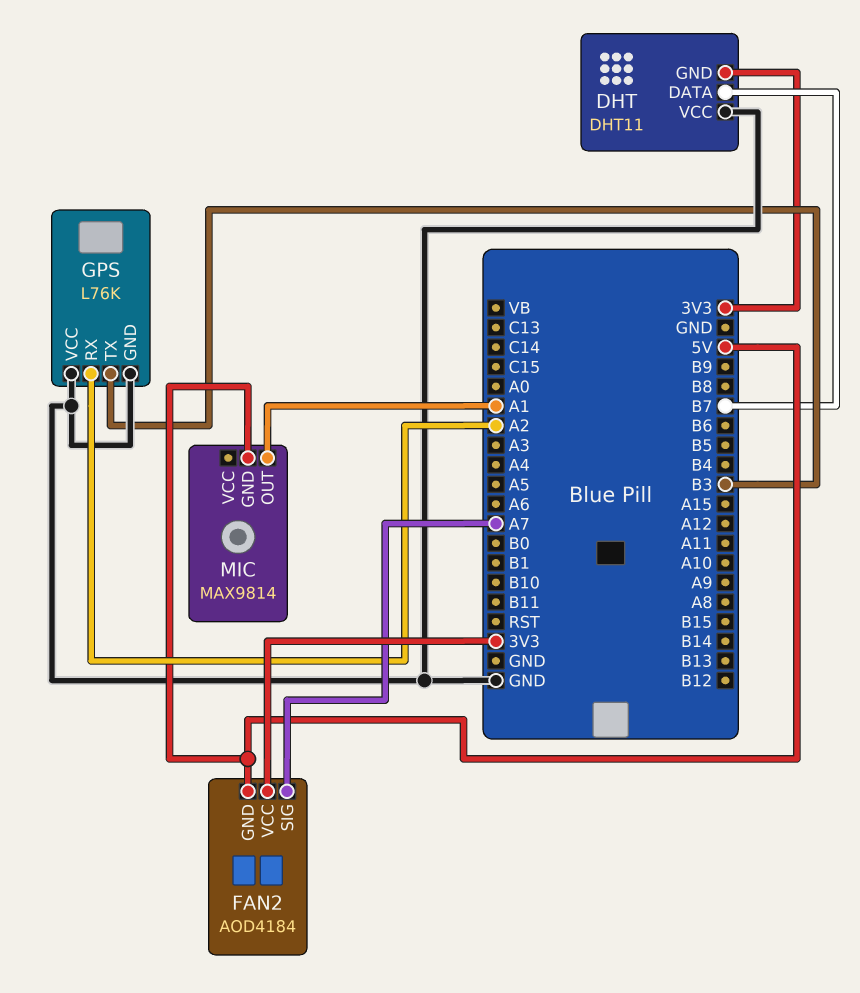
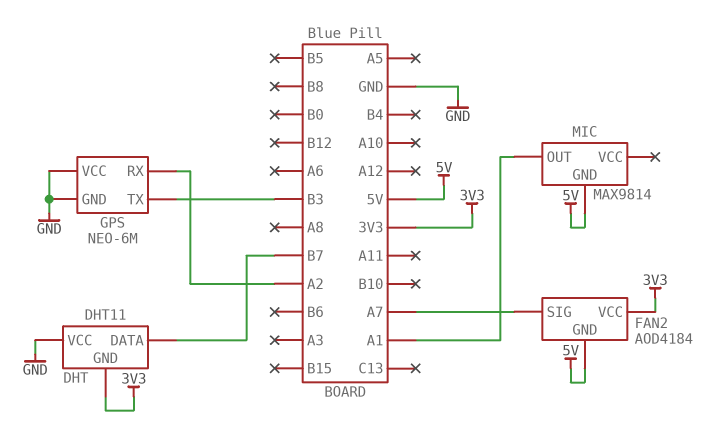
GPS: L76K -> NEO-6M

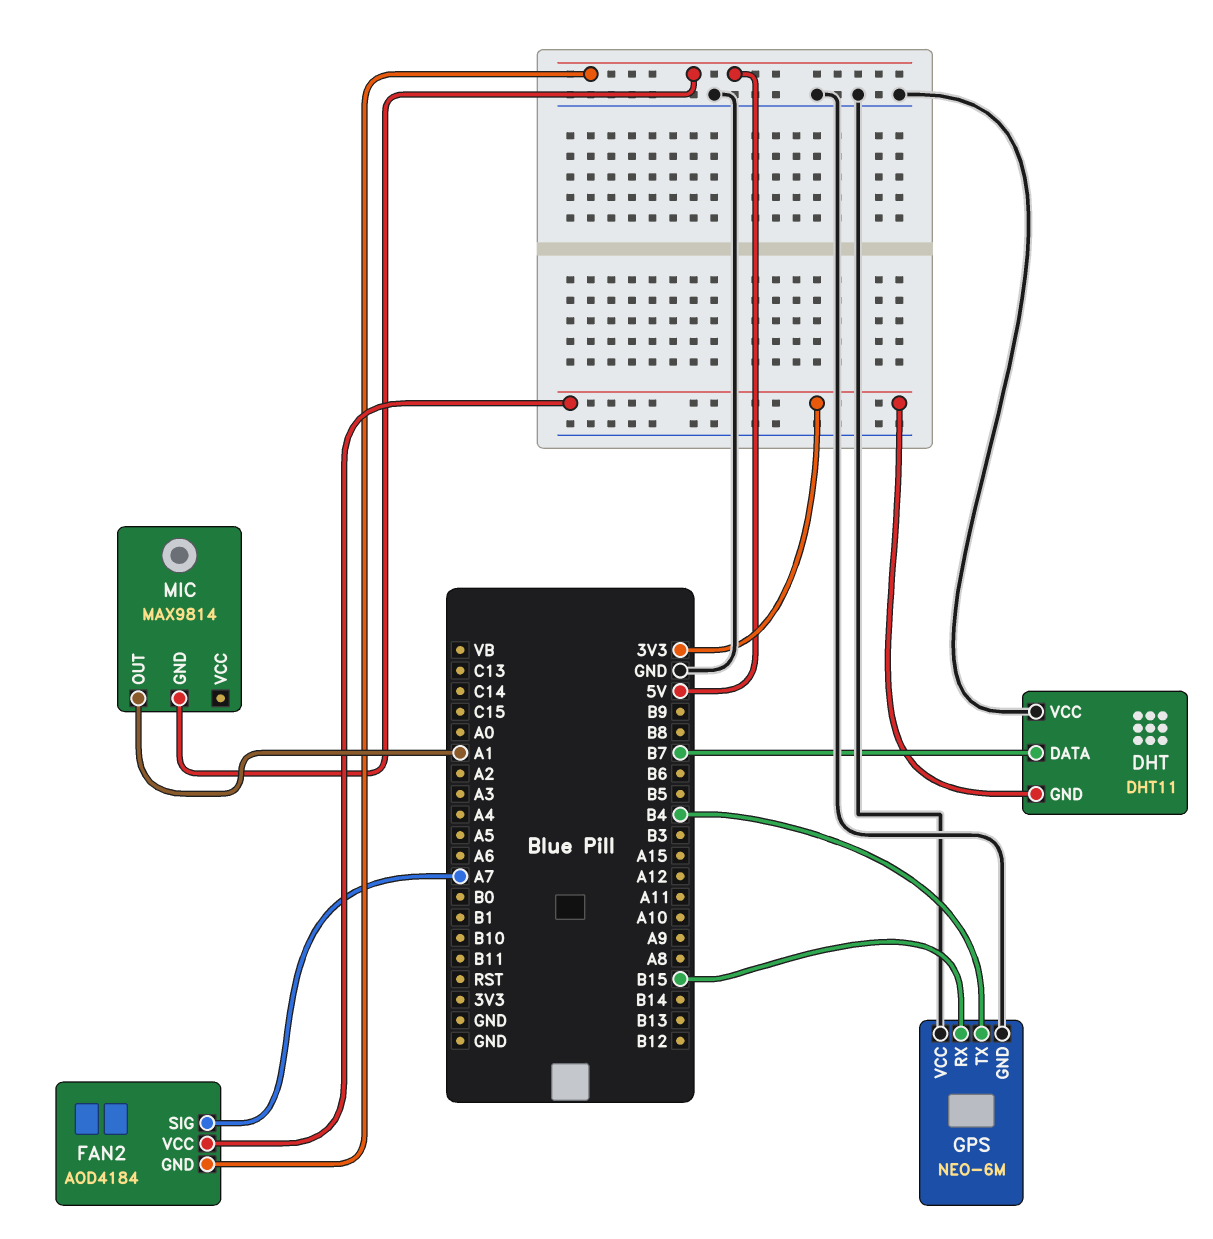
GPS pin RX: A2 -> B15
GPS pin TX: B3 -> B4

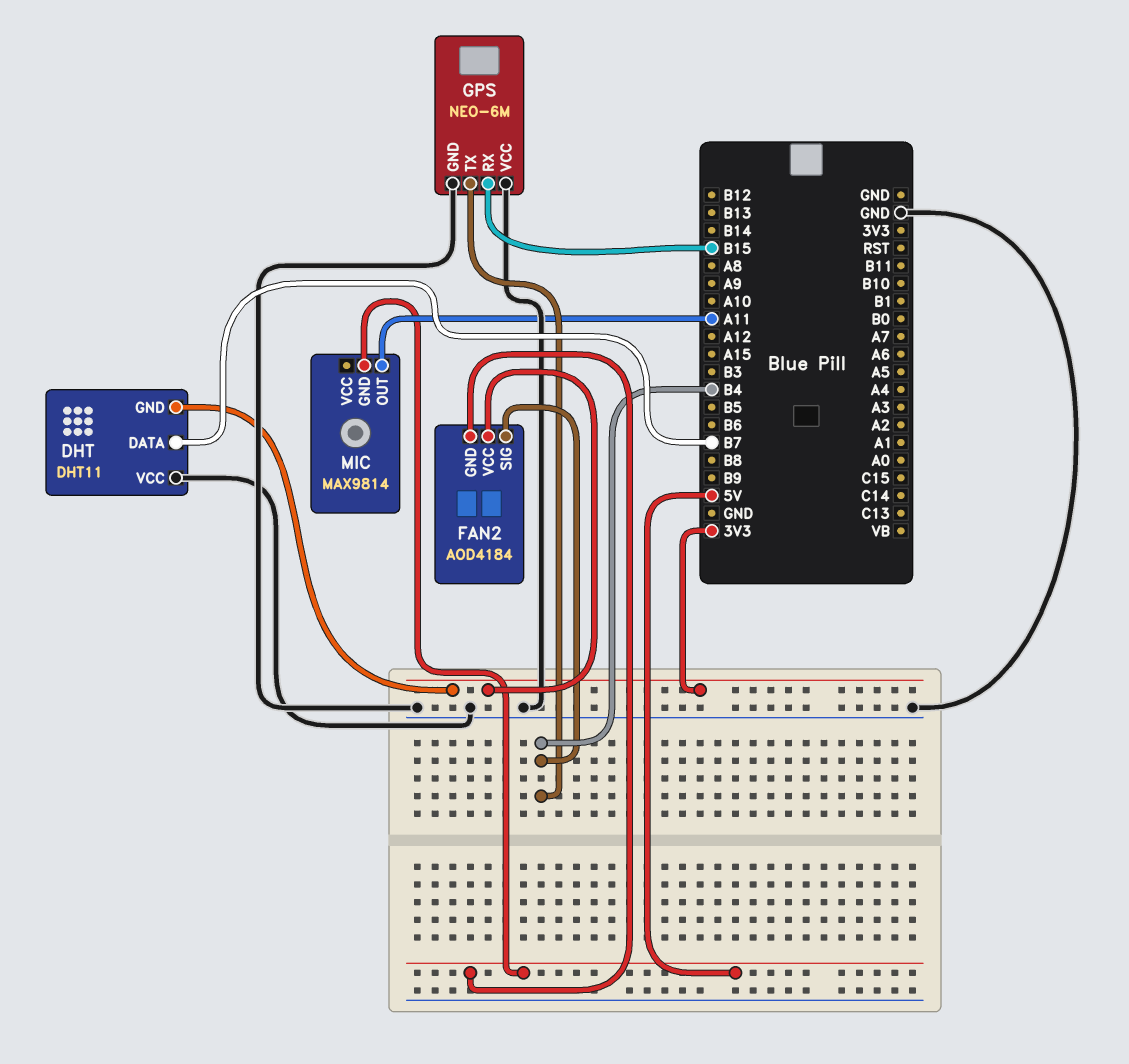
FAN2 pin SIG: A7 -> B4
MIC pin OUT: A1 -> A11

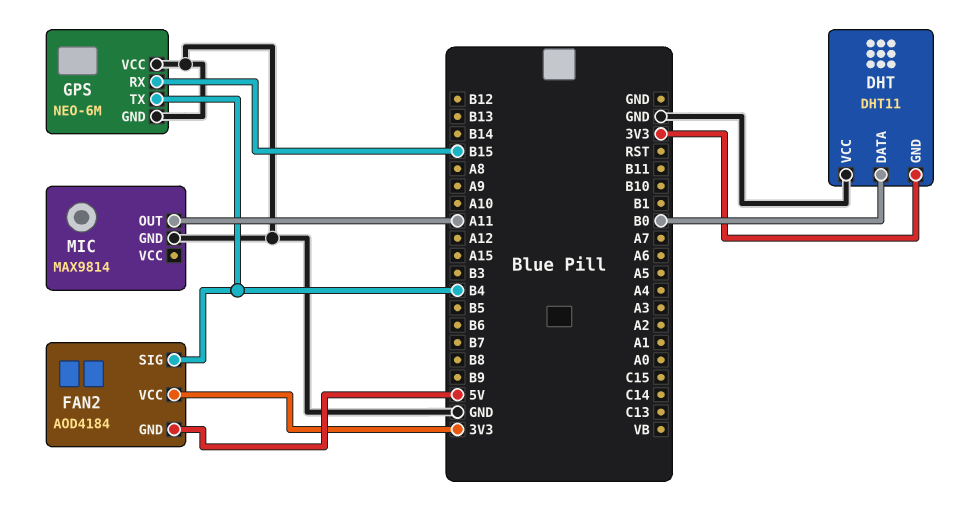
DHT pin DATA: B7 -> B0
MIC pin GND: 5V -> GND

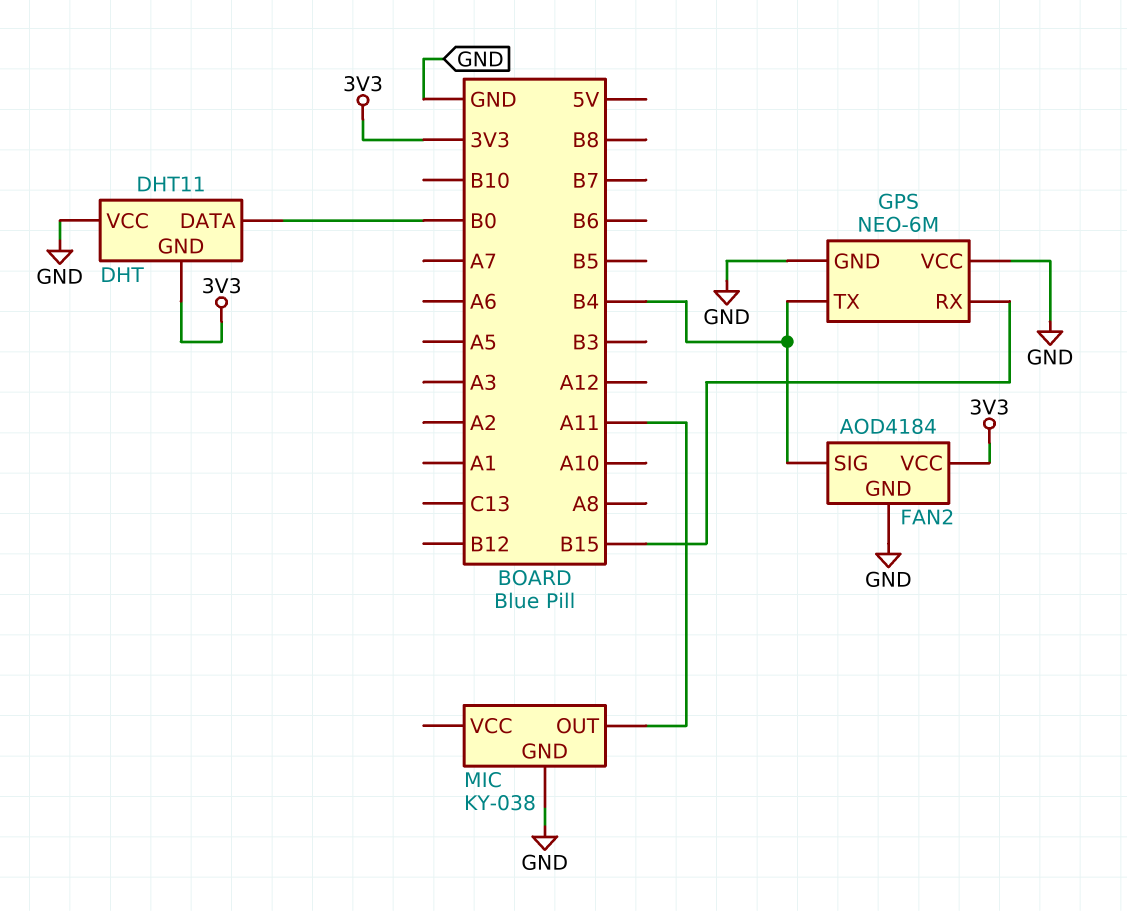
FAN2 pin GND: 5V -> GND
MIC: MAX9814 -> KY-038

